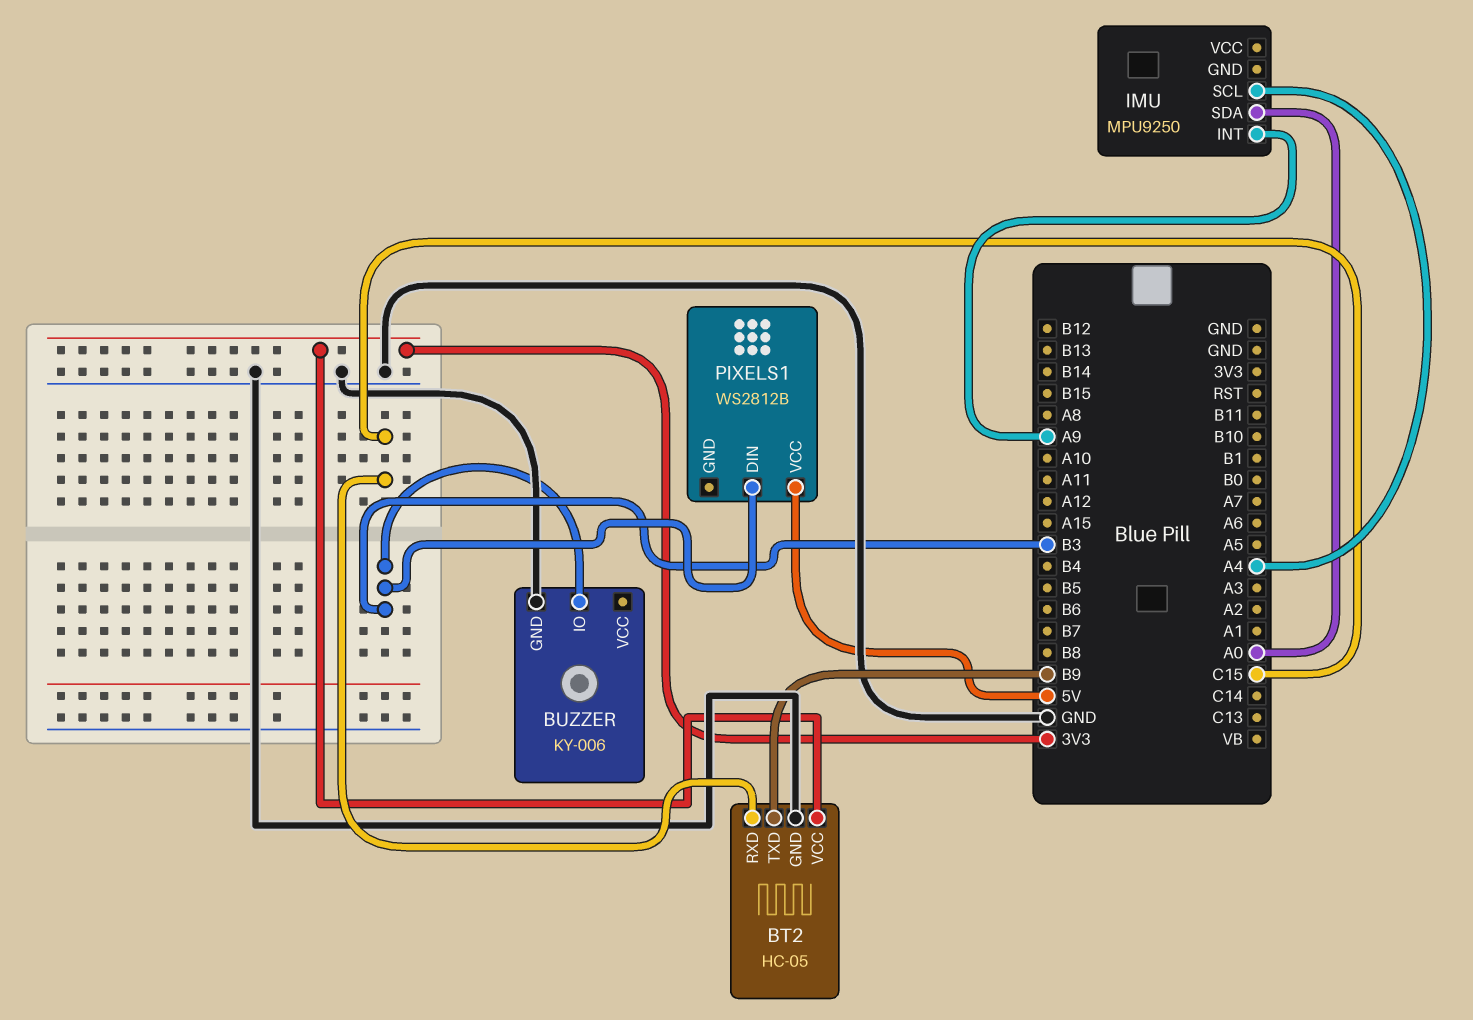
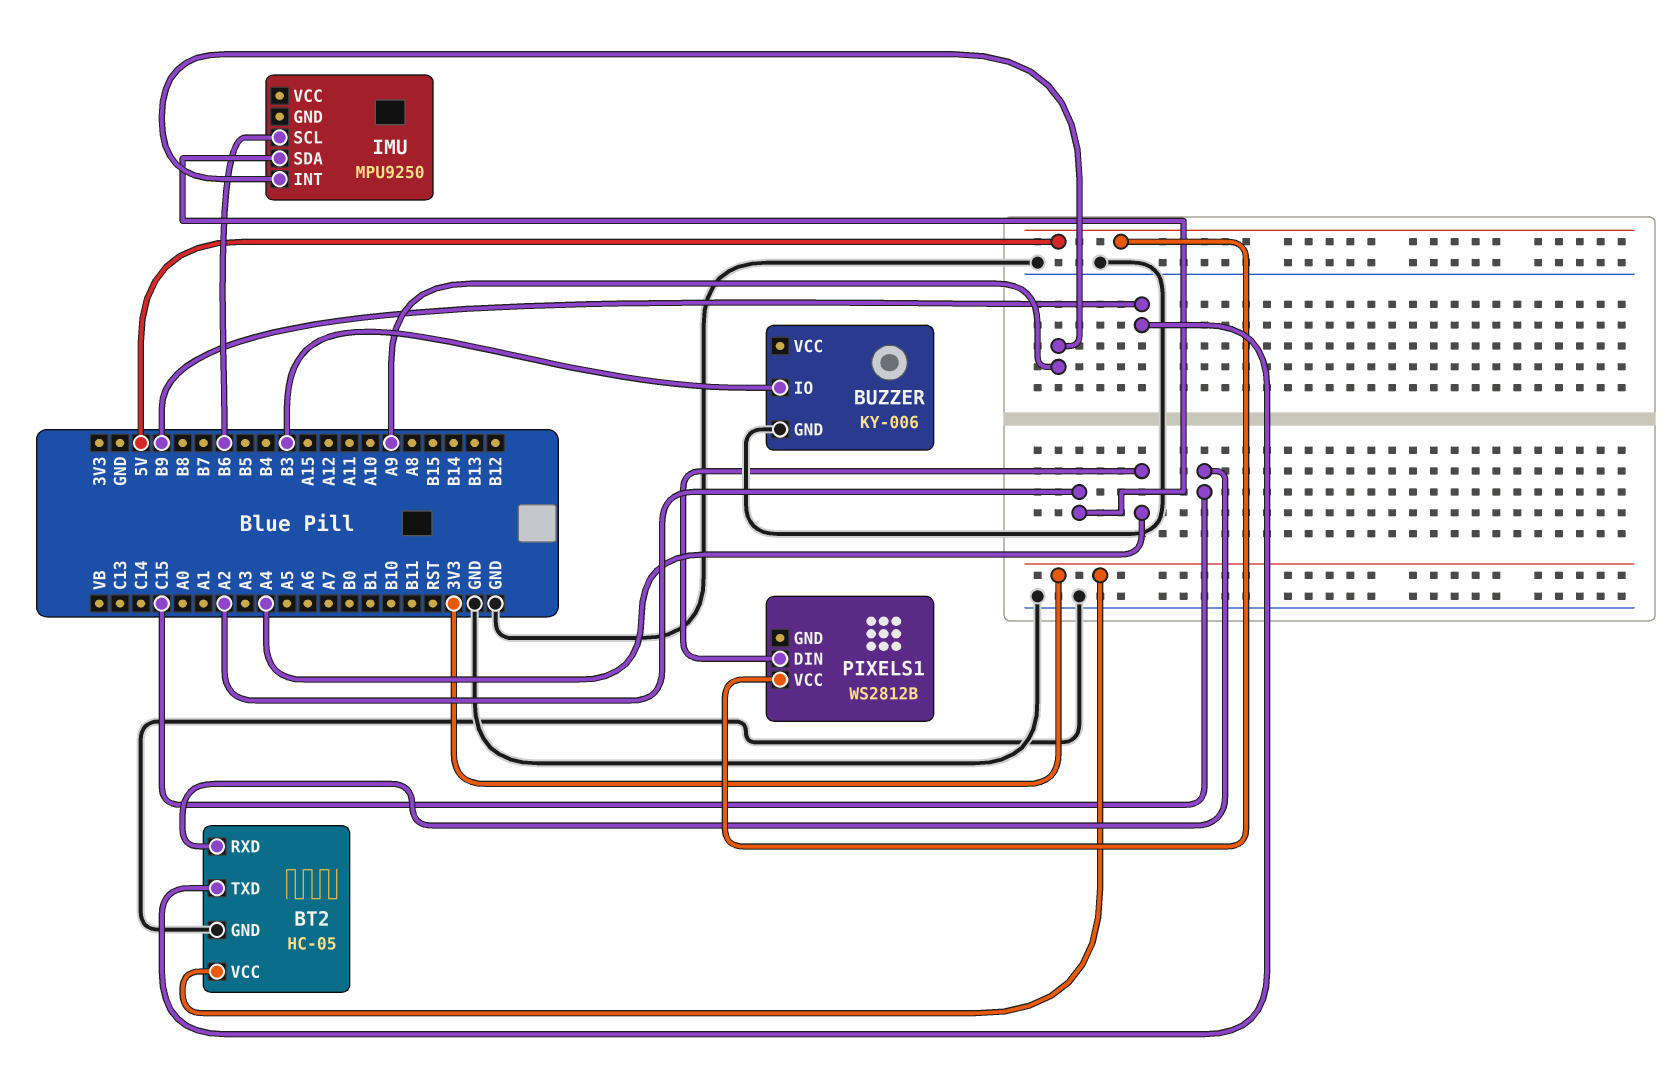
IMU pin SCL: A4 -> B6
IMU pin SDA: A0 -> A2
PIXELS1 pin DIN: B3 -> A4

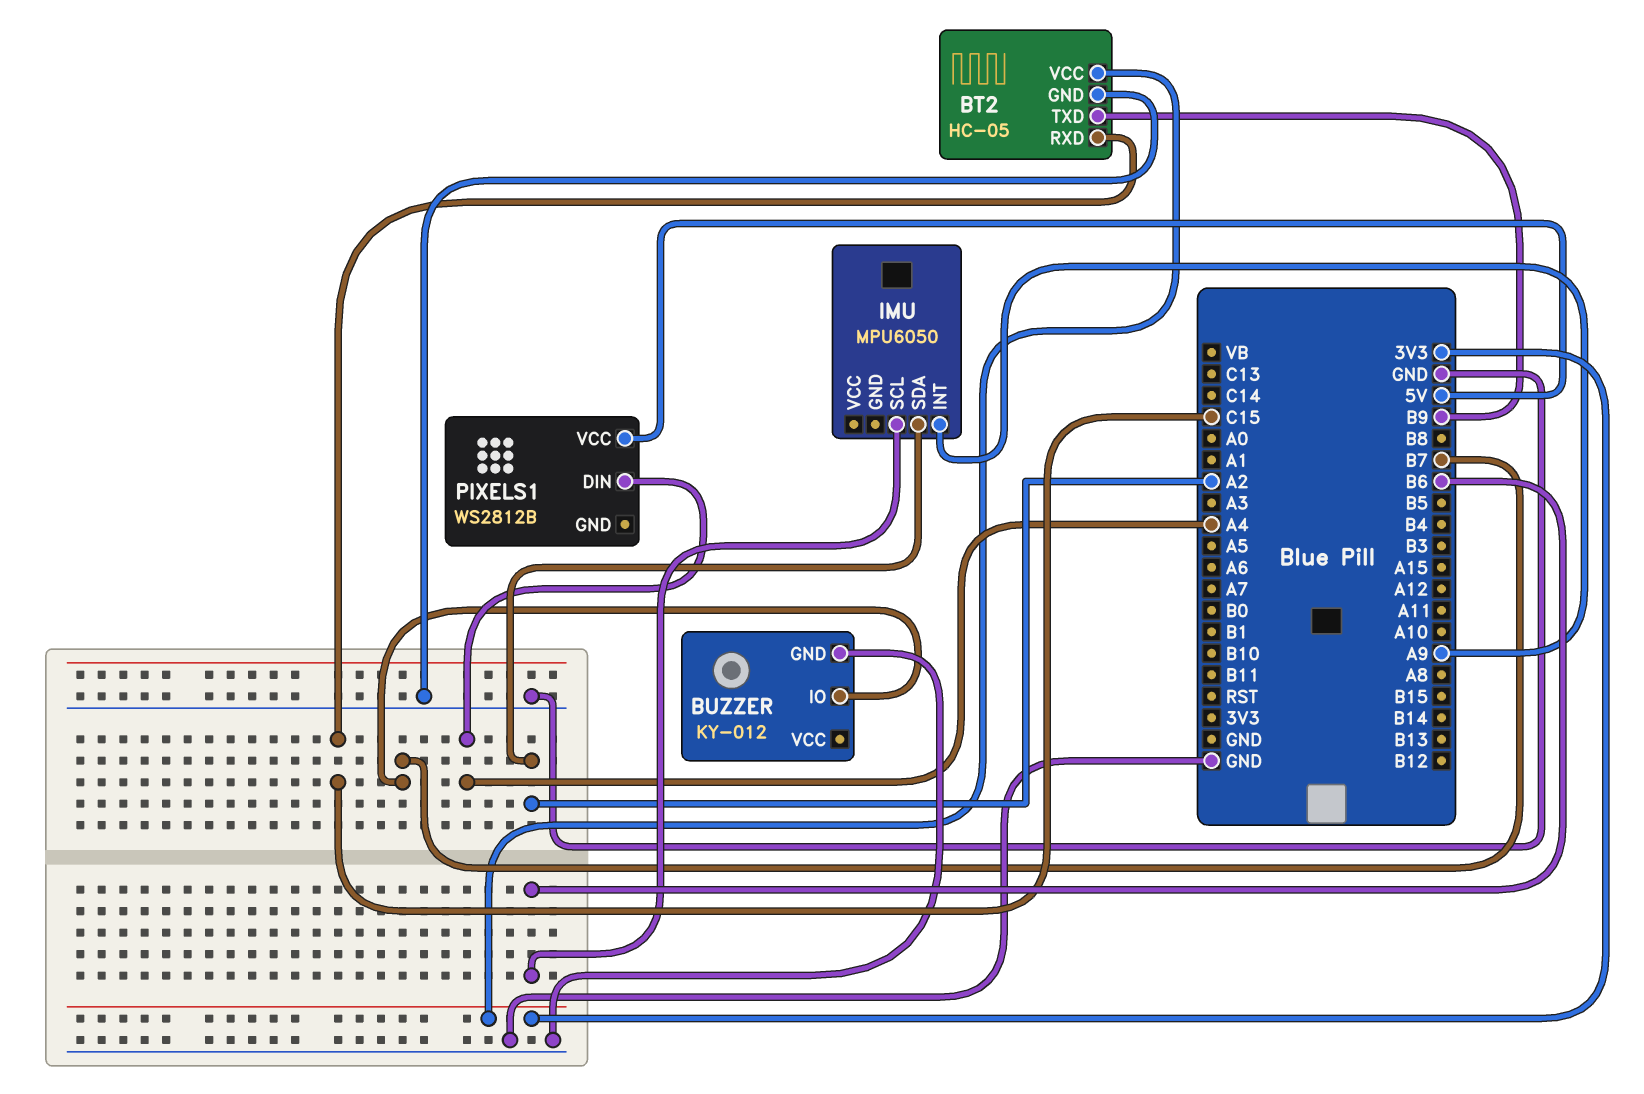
BUZZER: KY-006 -> KY-012
BUZZER pin IO: B3 -> B7
IMU: MPU9250 -> MPU6050

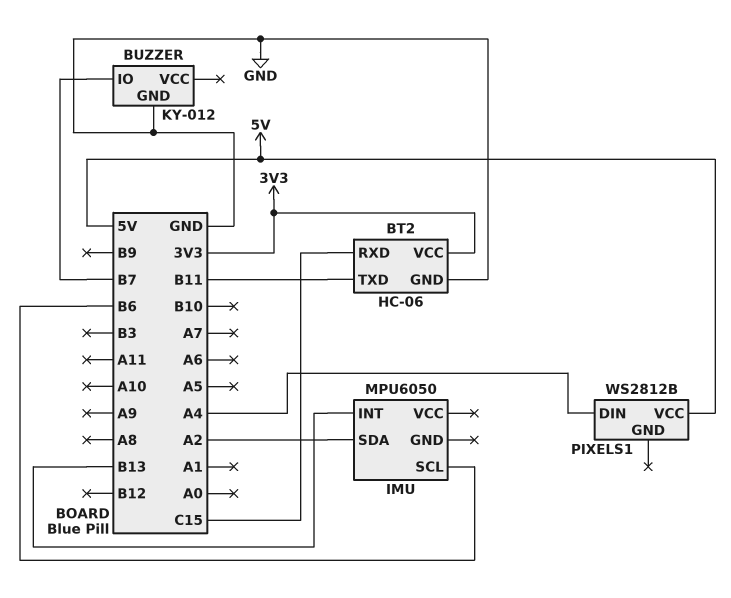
BT2: HC-05 -> HC-06
BT2 pin TXD: B9 -> B11
IMU pin INT: A9 -> B13

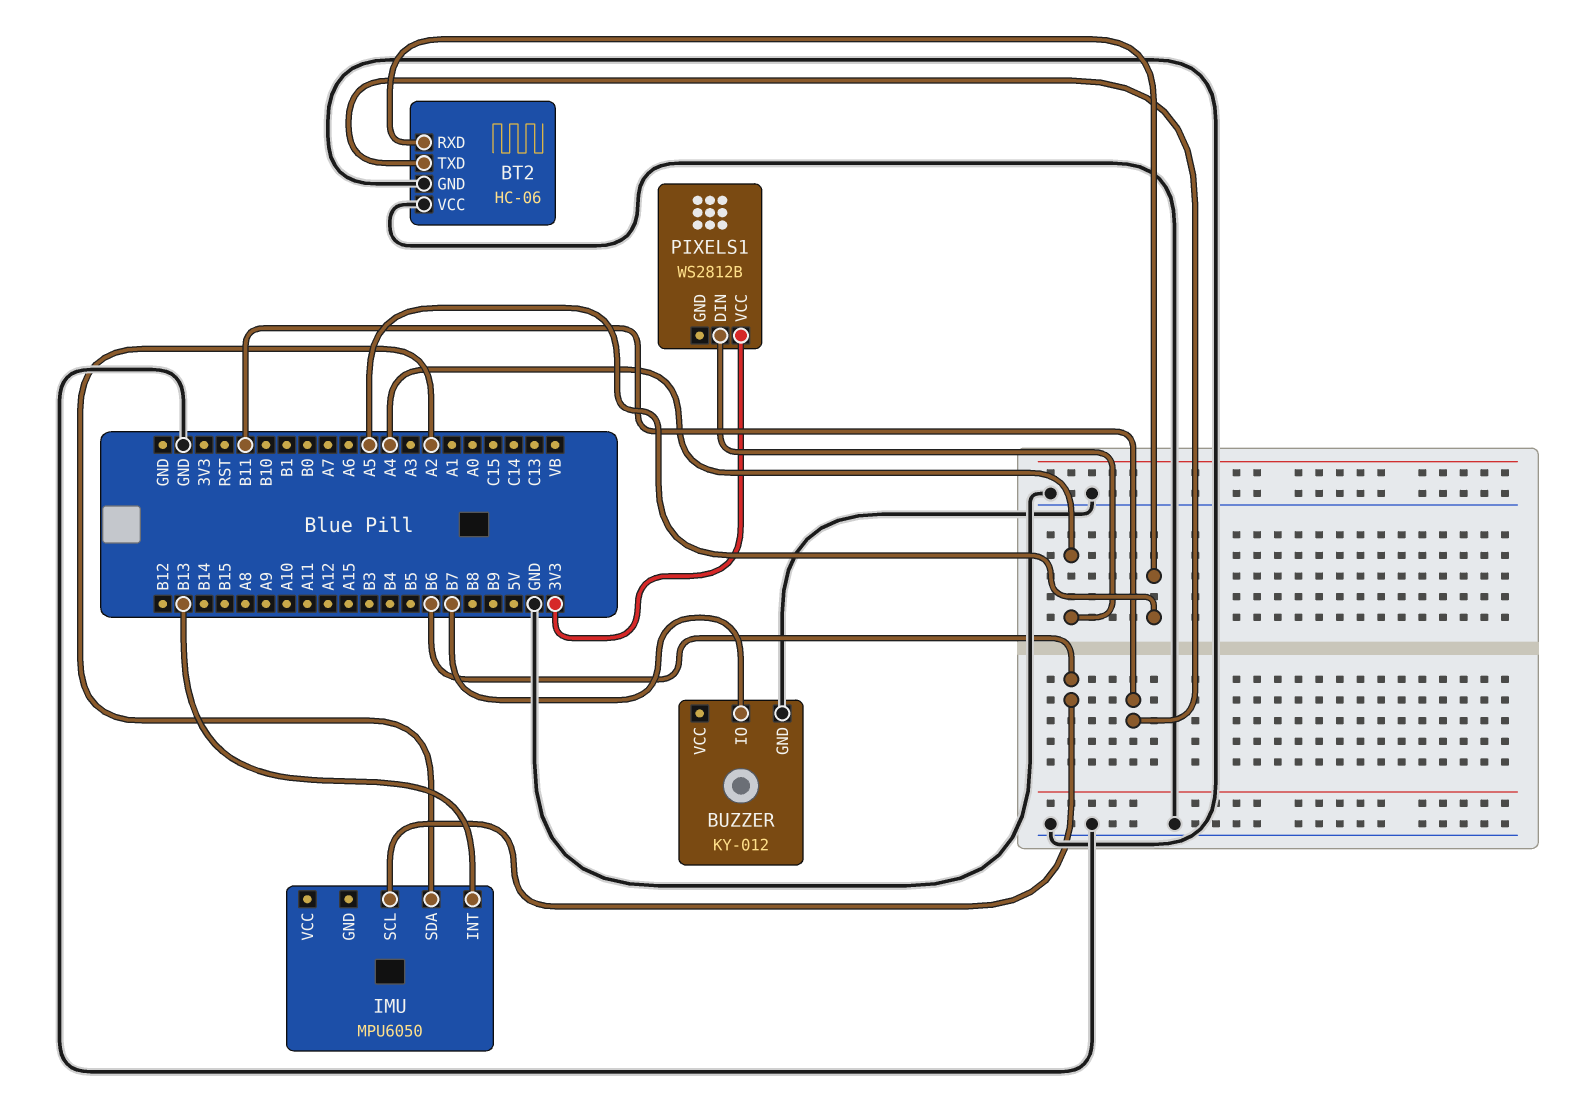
BT2 pin RXD: C15 -> A5
BT2 pin VCC: 3V3 -> GND
PIXELS1 pin VCC: 5V -> 3V3

